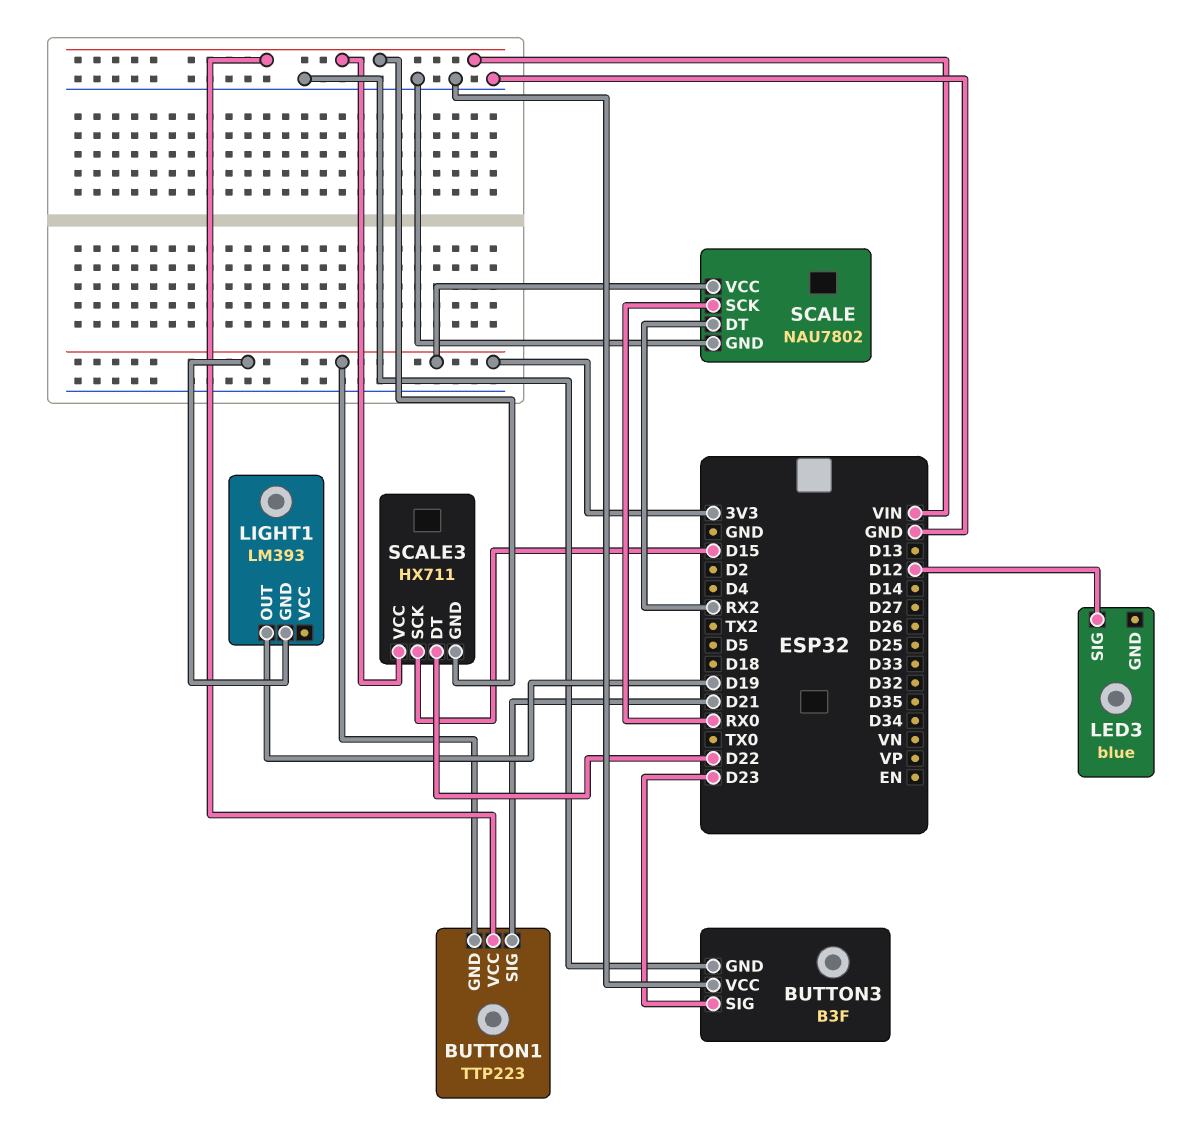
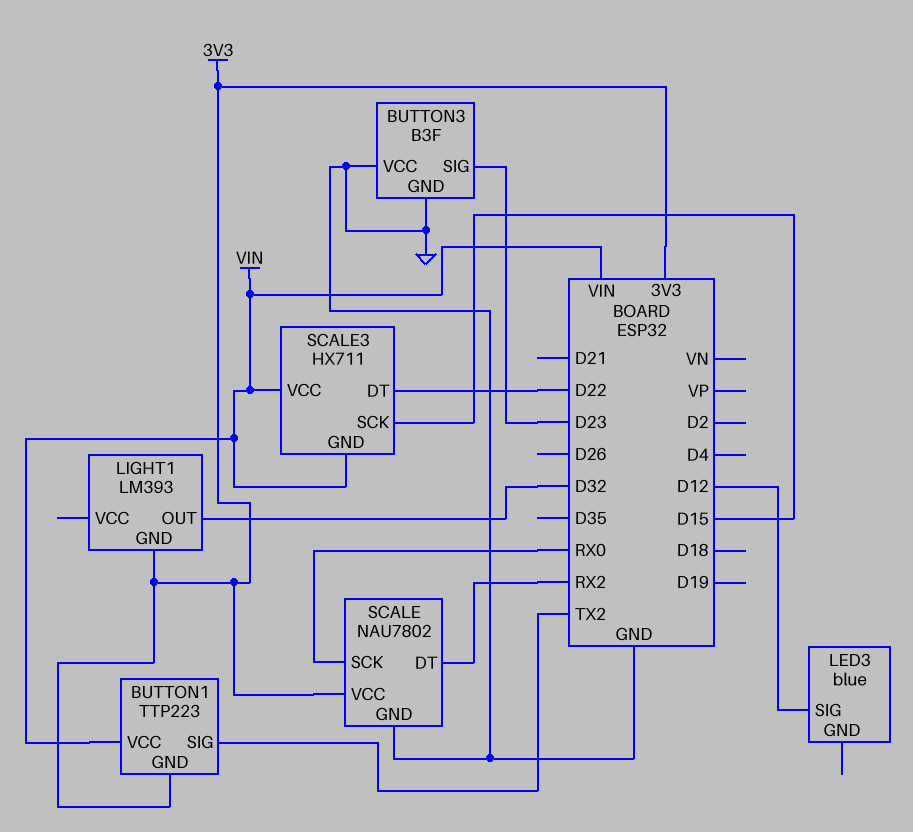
BUTTON1 pin SIG: D21 -> TX2
LIGHT1 pin OUT: D19 -> D32

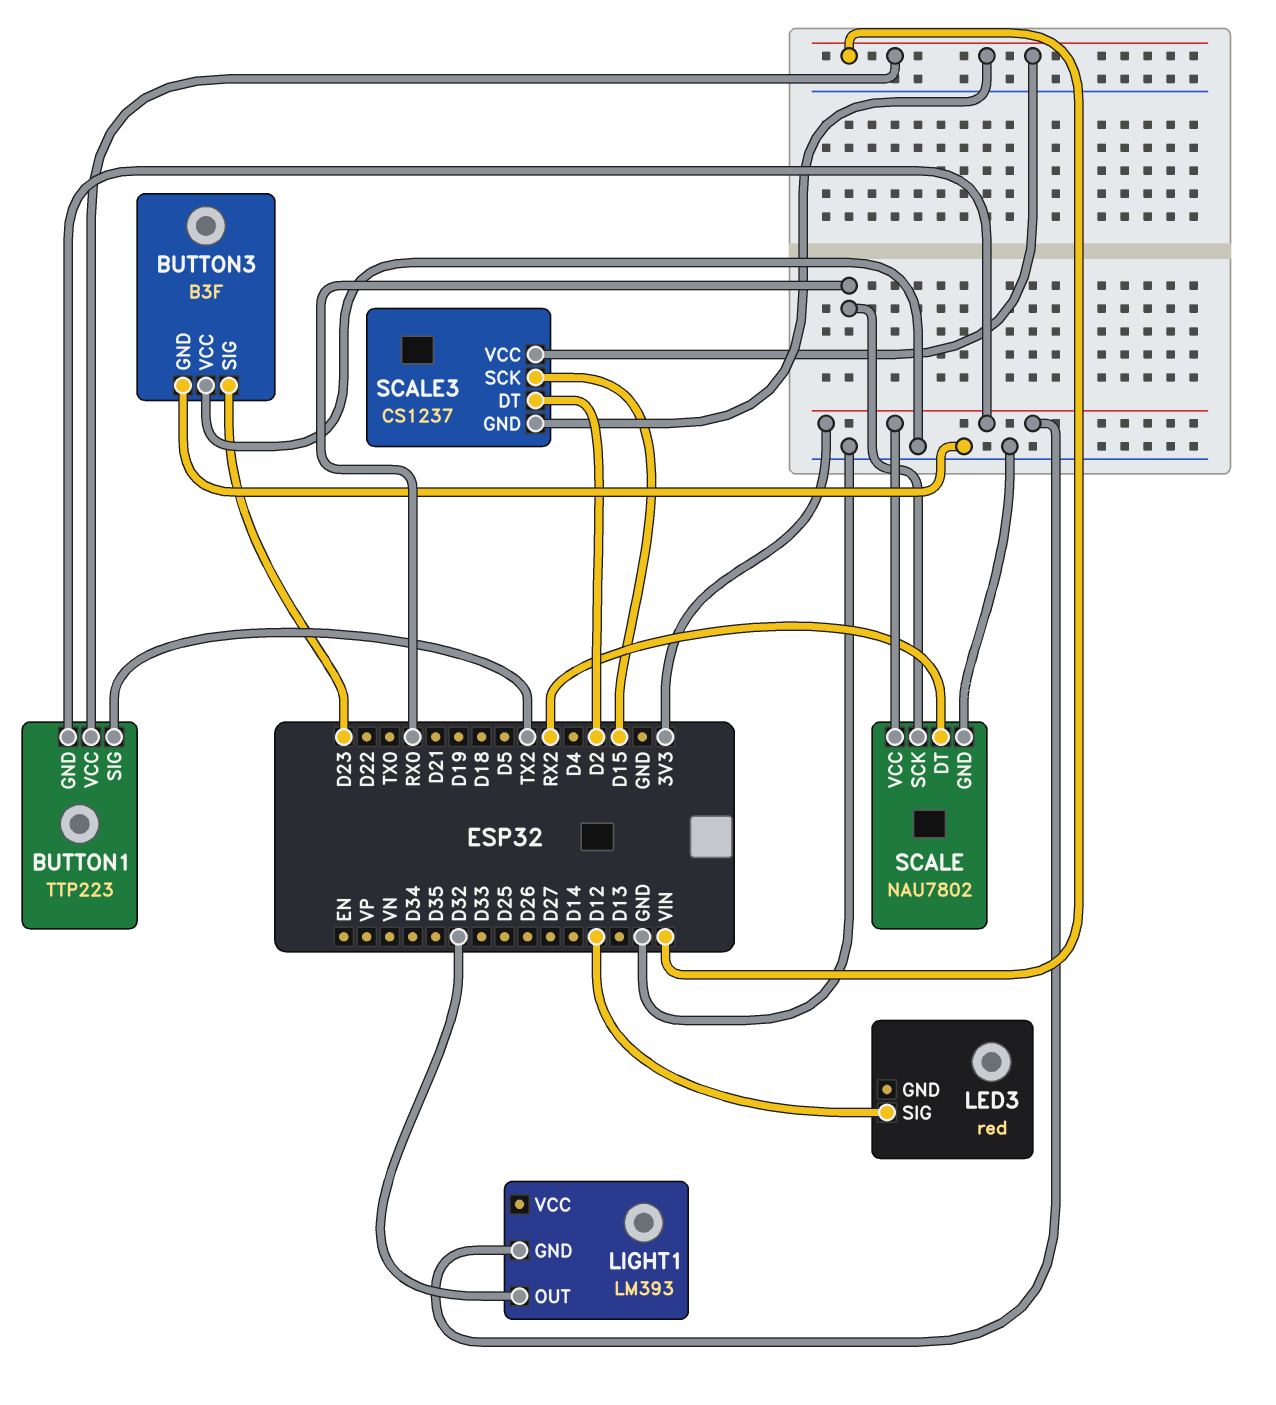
LED3: blue -> red
SCALE3: HX711 -> CS1237
SCALE3 pin DT: D22 -> D2

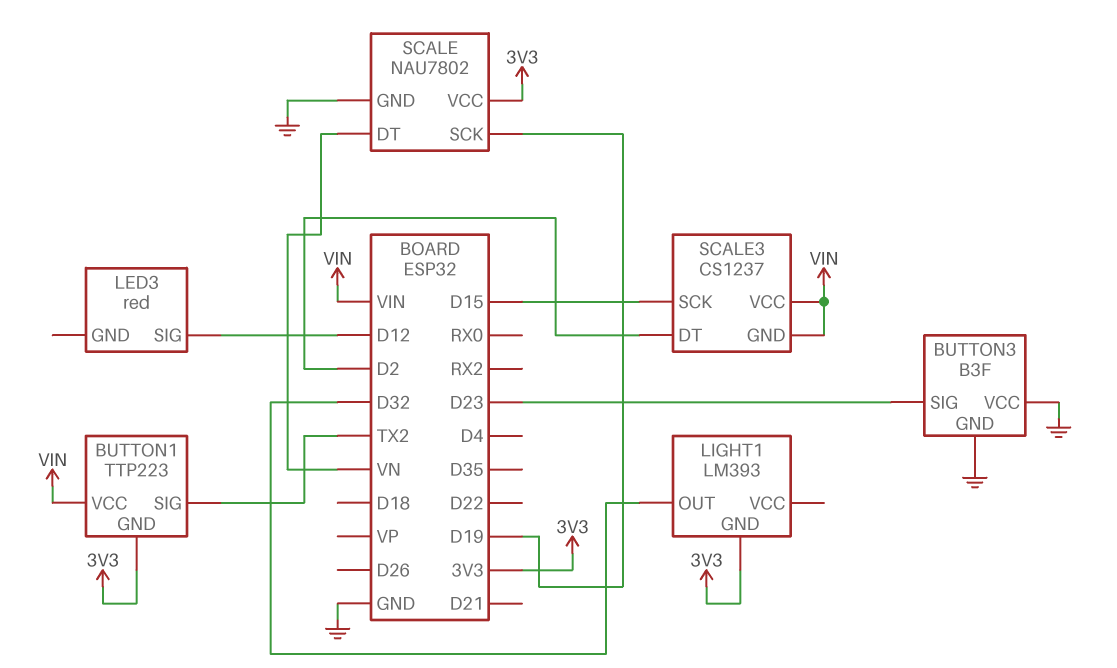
SCALE pin DT: RX2 -> VN
SCALE pin SCK: RX0 -> D19

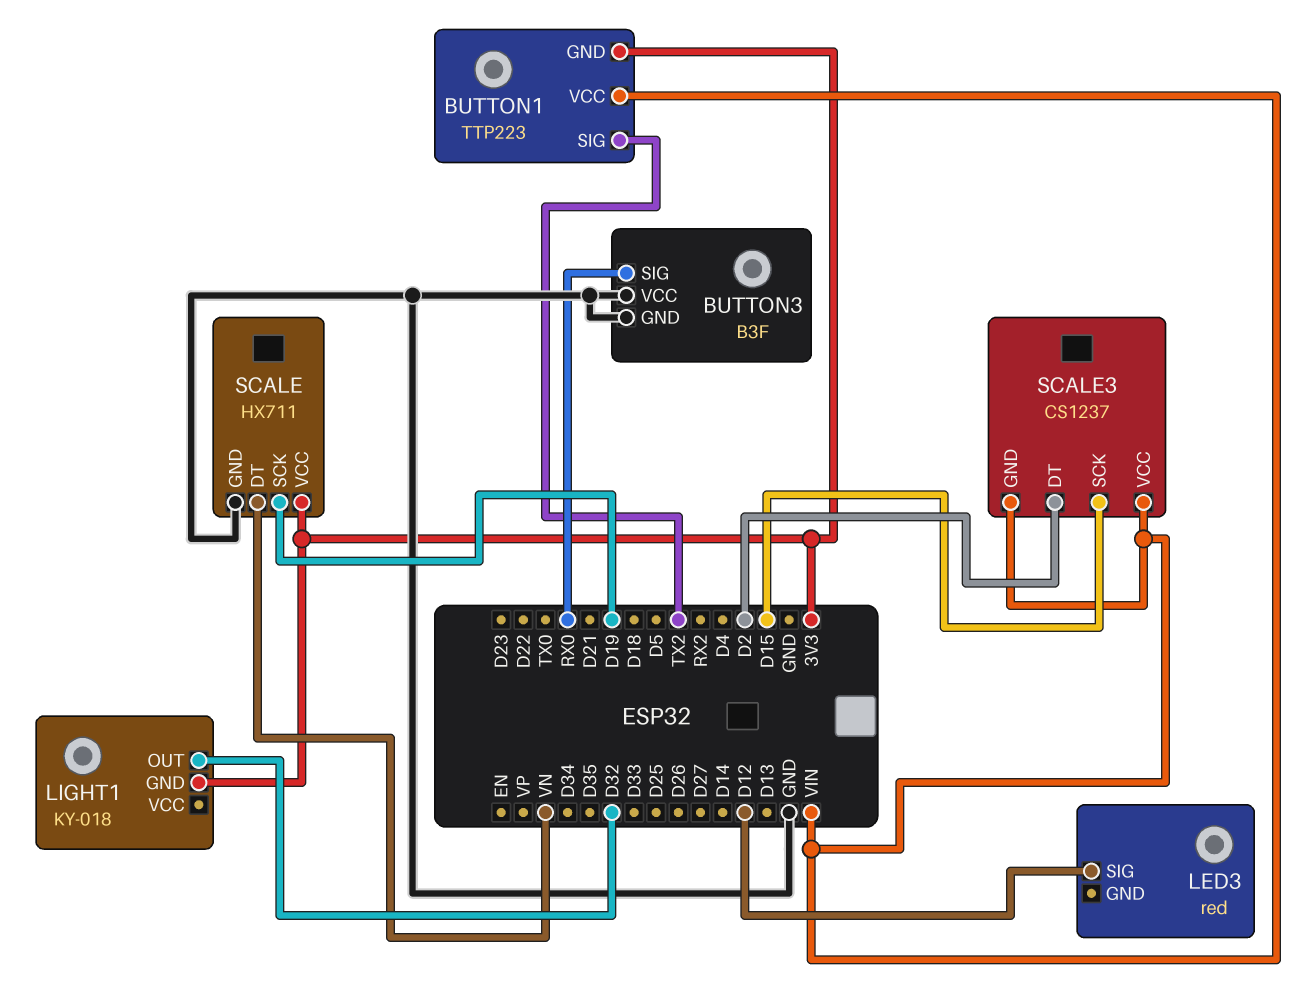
BUTTON3 pin SIG: D23 -> RX0
LIGHT1: LM393 -> KY-018
SCALE: NAU7802 -> HX711

